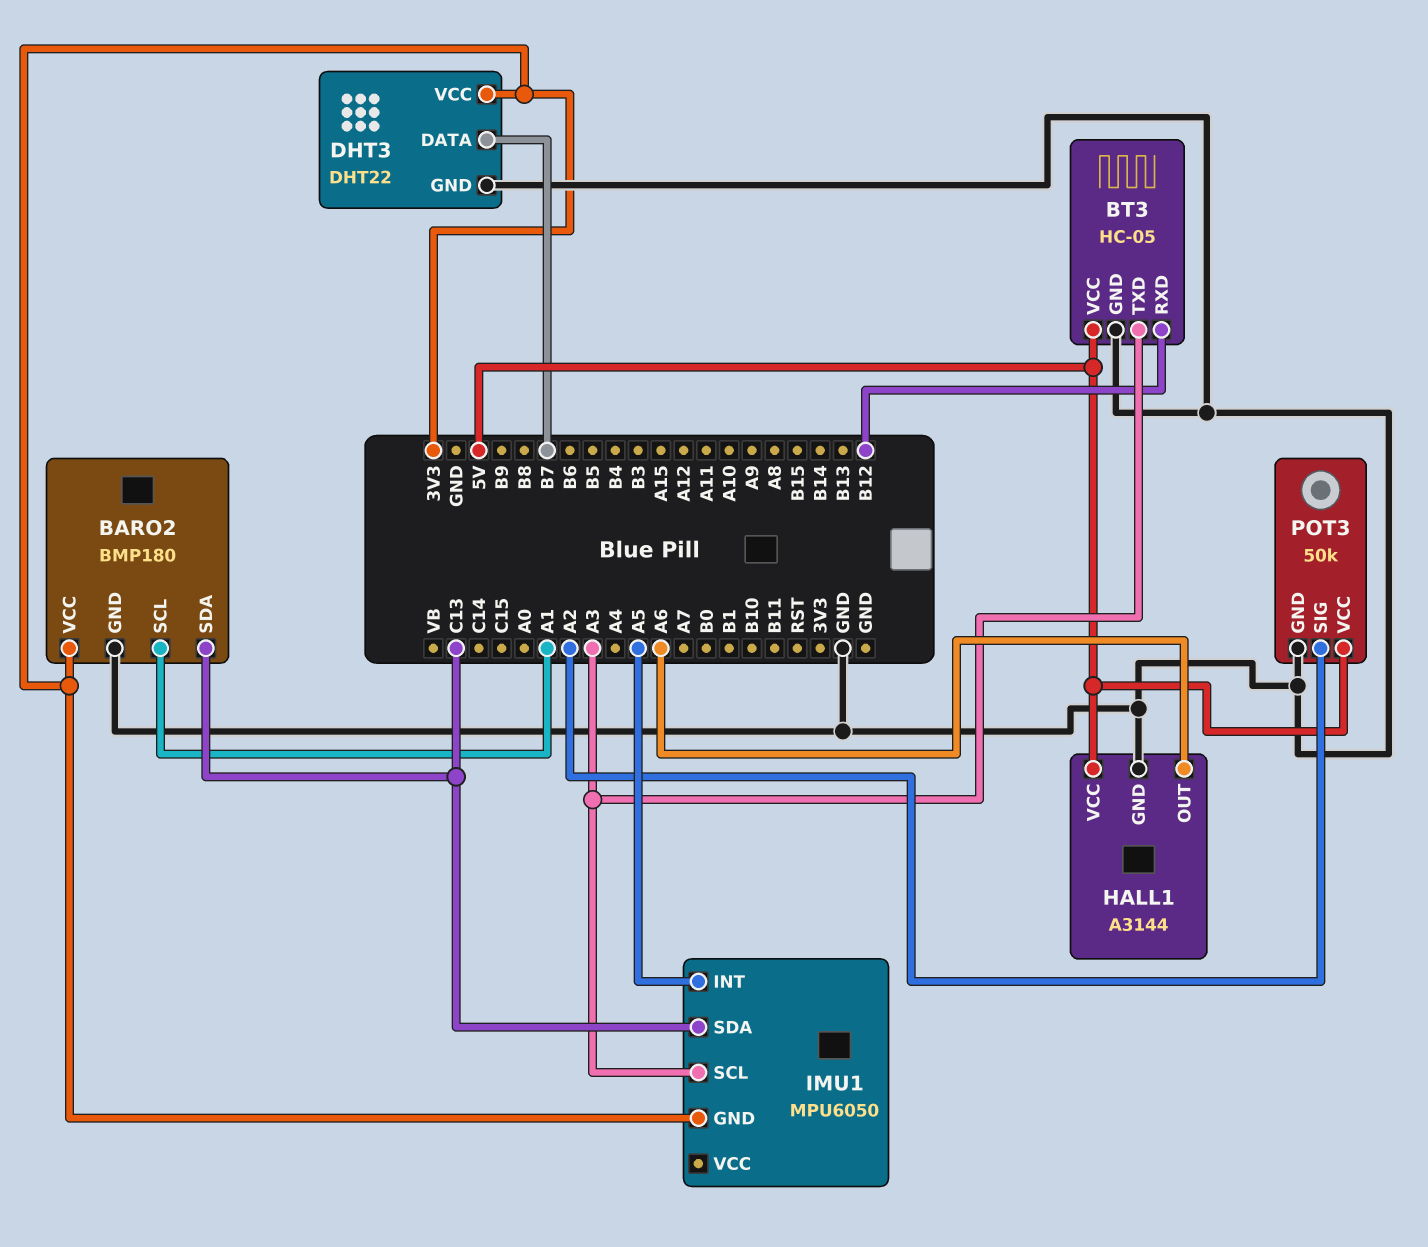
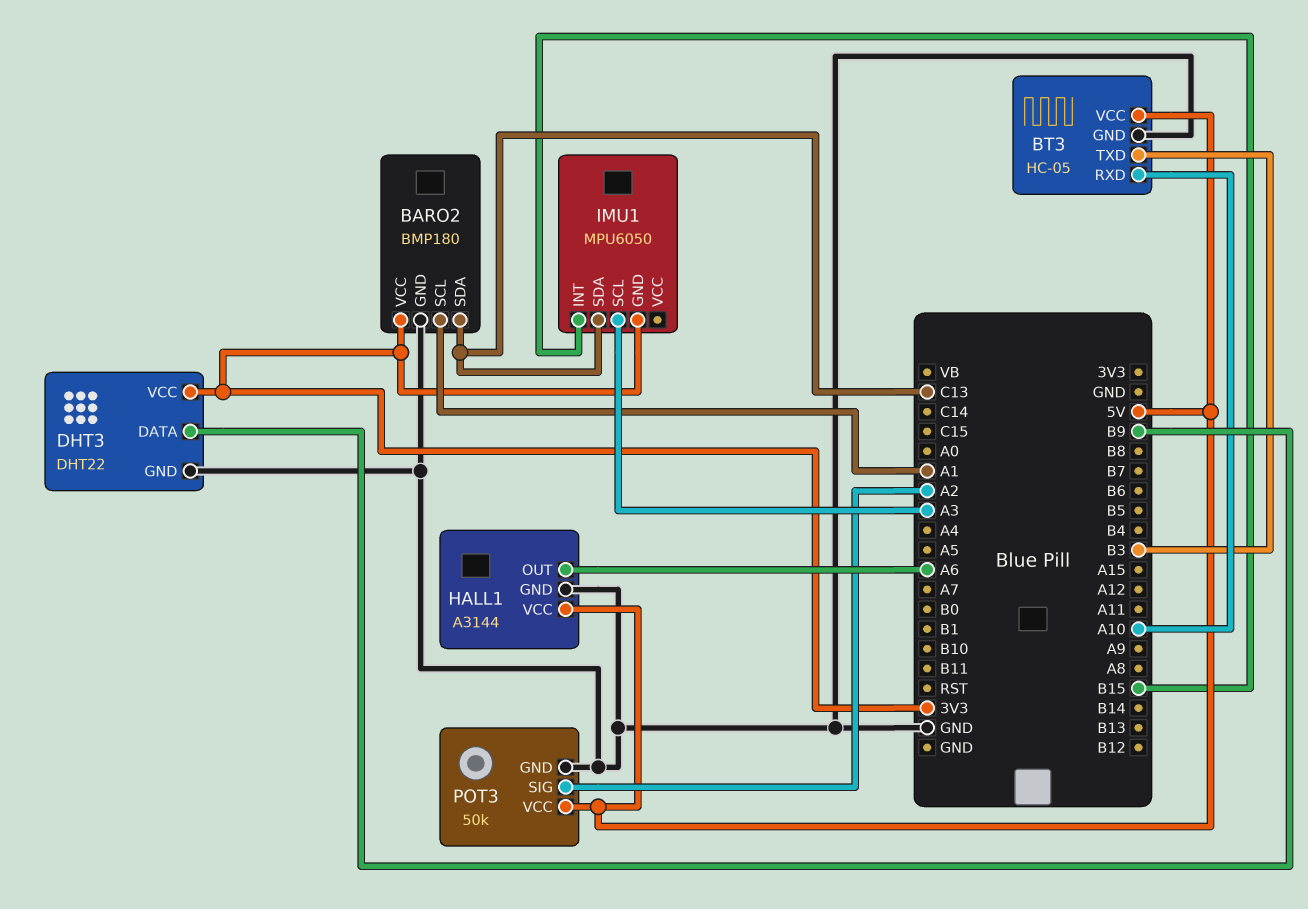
BT3 pin RXD: B12 -> A10
BT3 pin TXD: A3 -> B3
DHT3 pin DATA: B7 -> B9
IMU1 pin INT: A5 -> B15

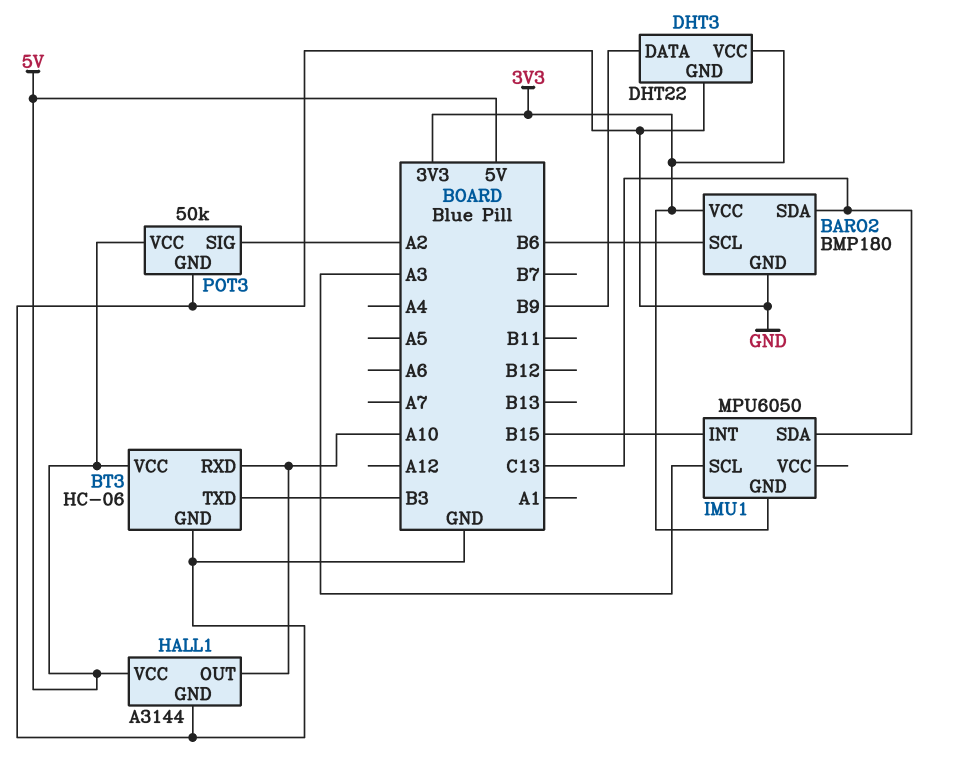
BARO2 pin SCL: A1 -> B6
BT3: HC-05 -> HC-06
HALL1 pin OUT: A6 -> A10

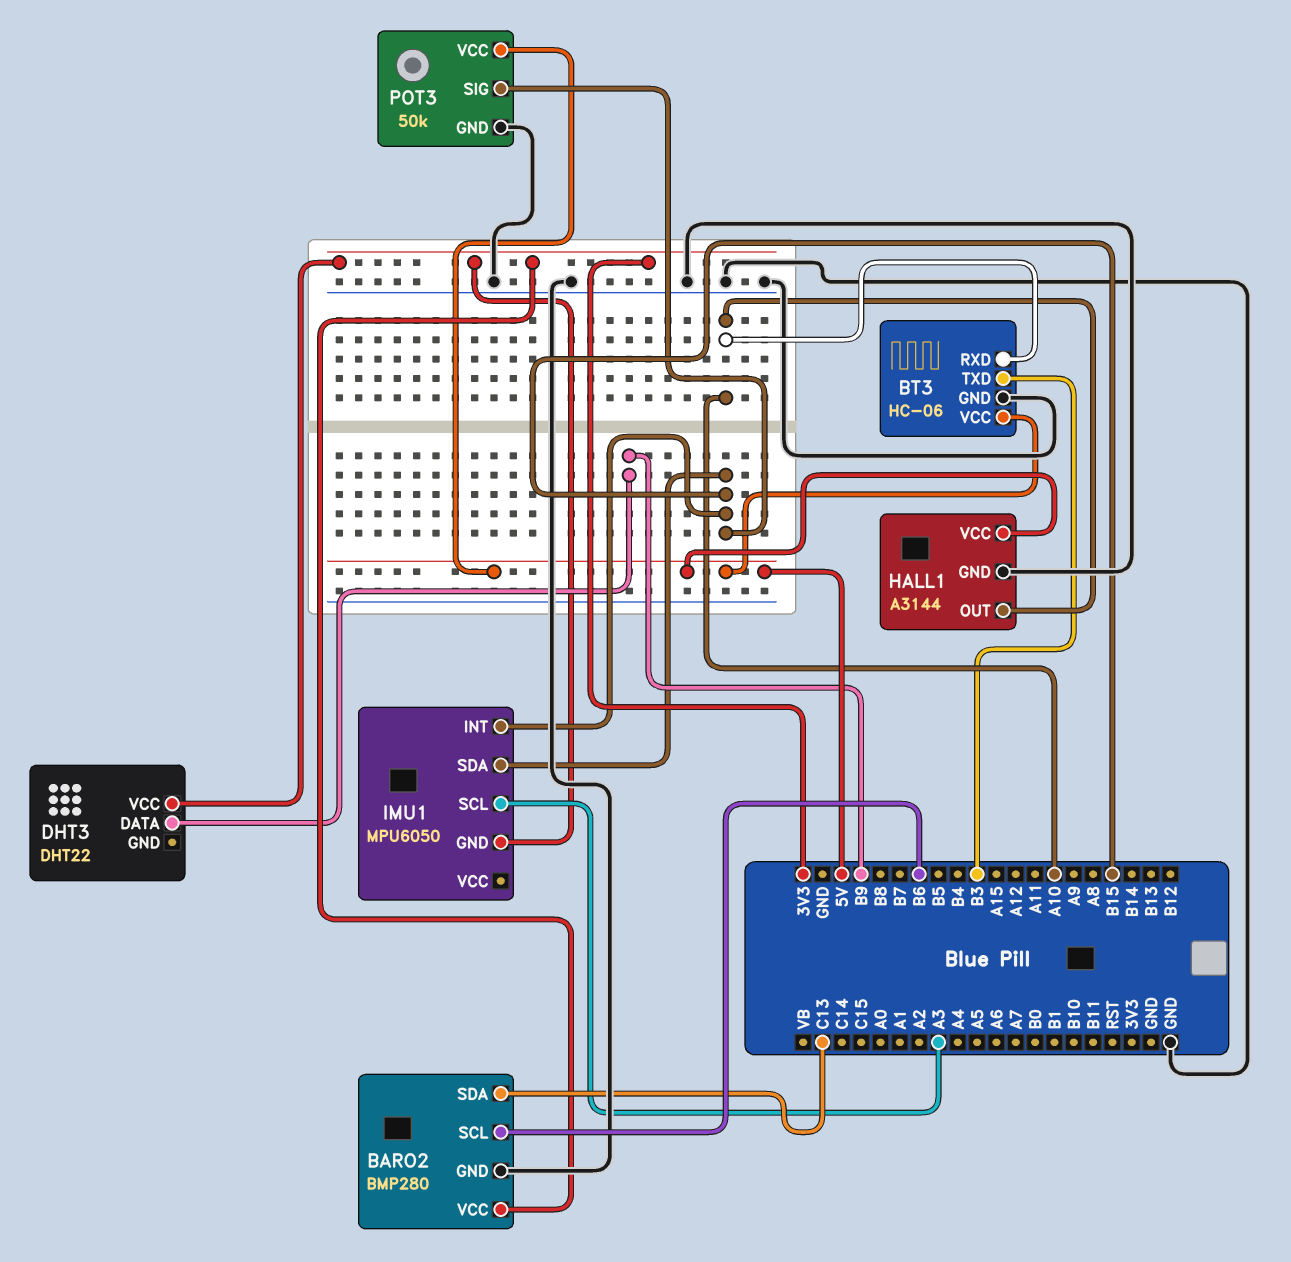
BARO2: BMP180 -> BMP280
DHT3 pin GND: GND -> none
IMU1 pin SDA: C13 -> B15
POT3 pin SIG: A2 -> B15

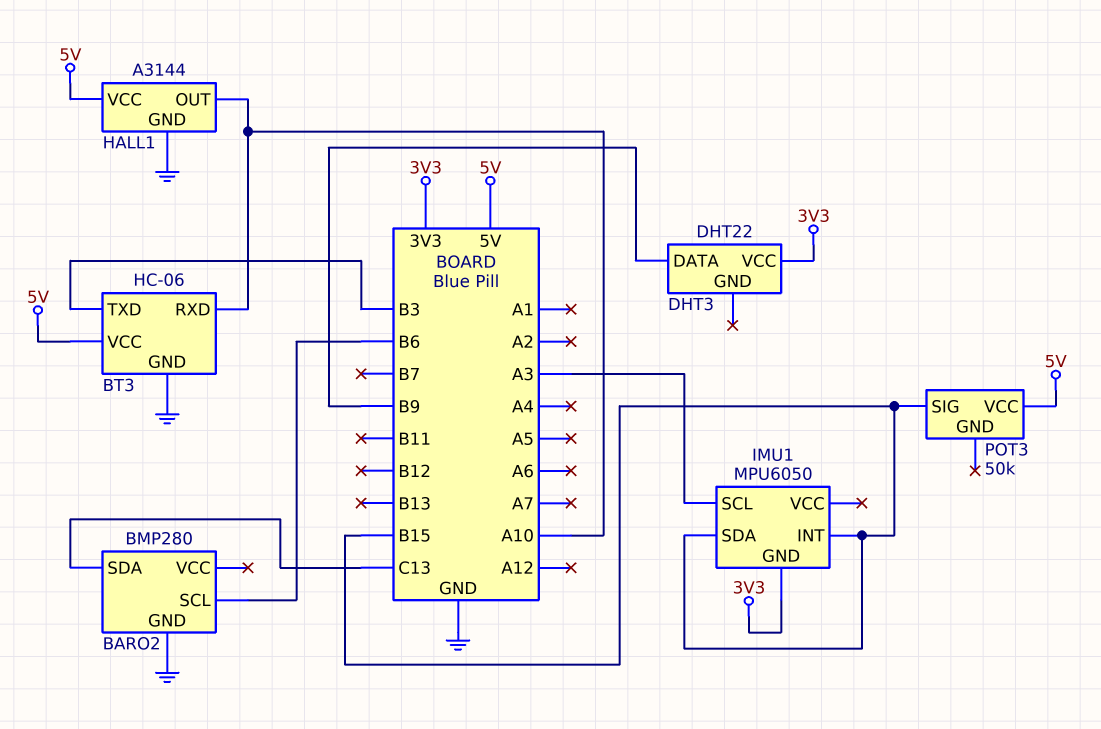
BARO2 pin VCC: 3V3 -> none
POT3 pin GND: GND -> none

